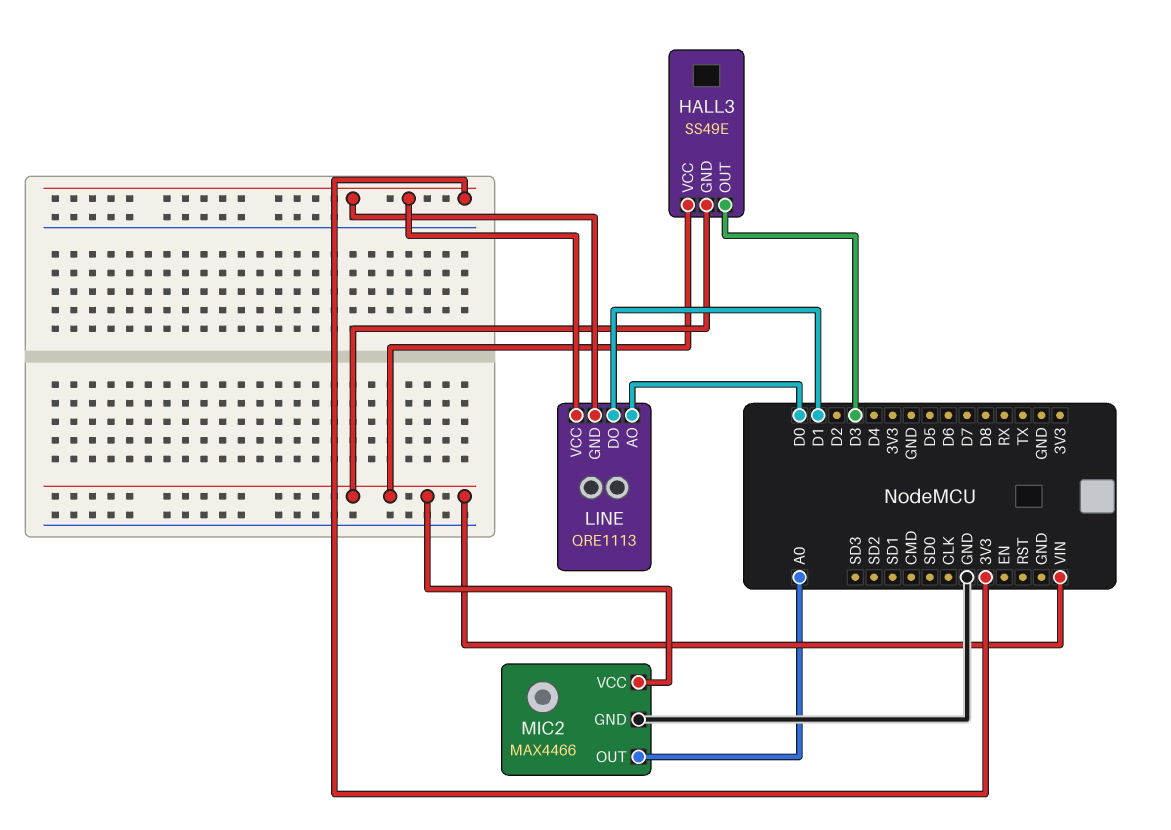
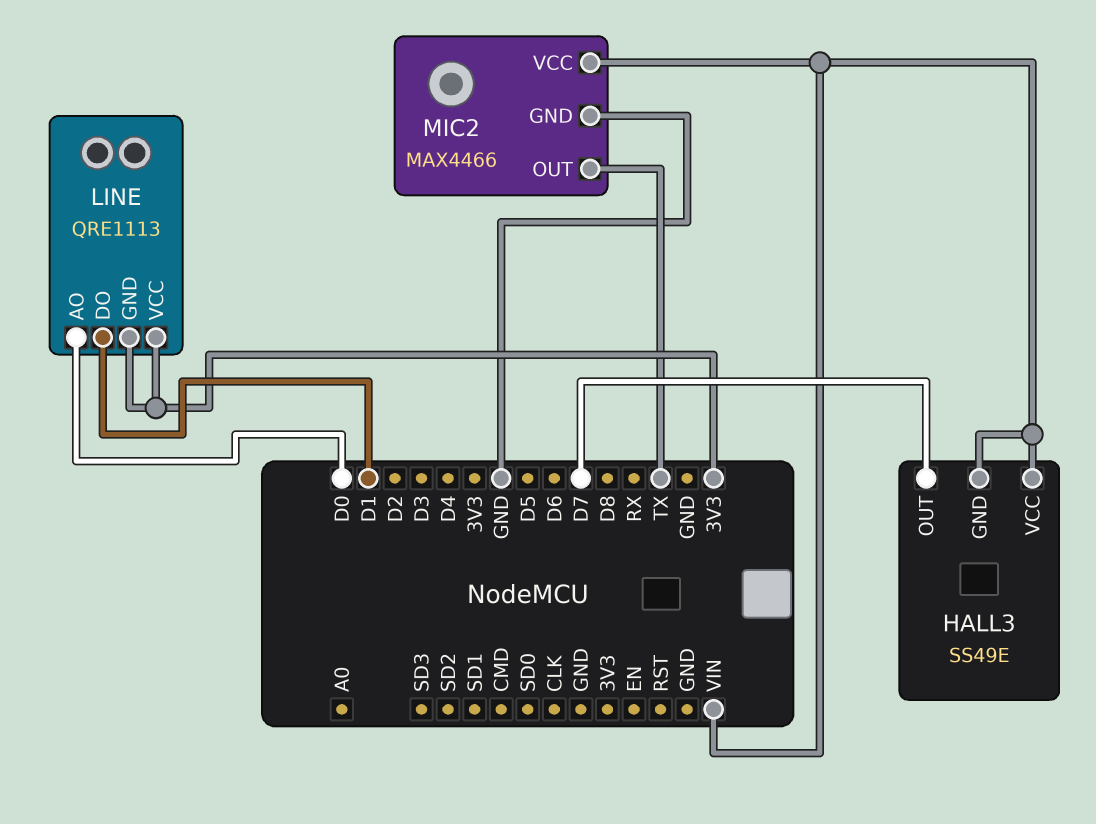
HALL3 pin OUT: D3 -> D7
MIC2 pin OUT: A0 -> TX

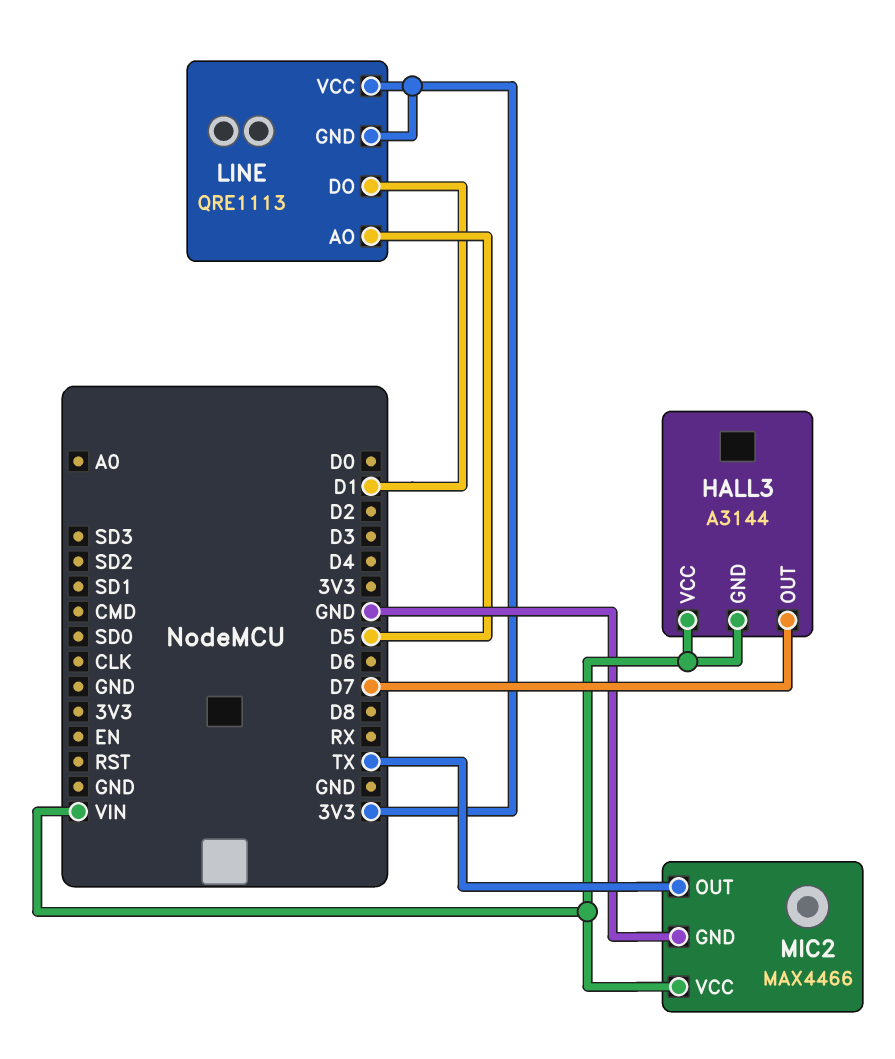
HALL3: SS49E -> A3144
LINE pin AO: D0 -> D5

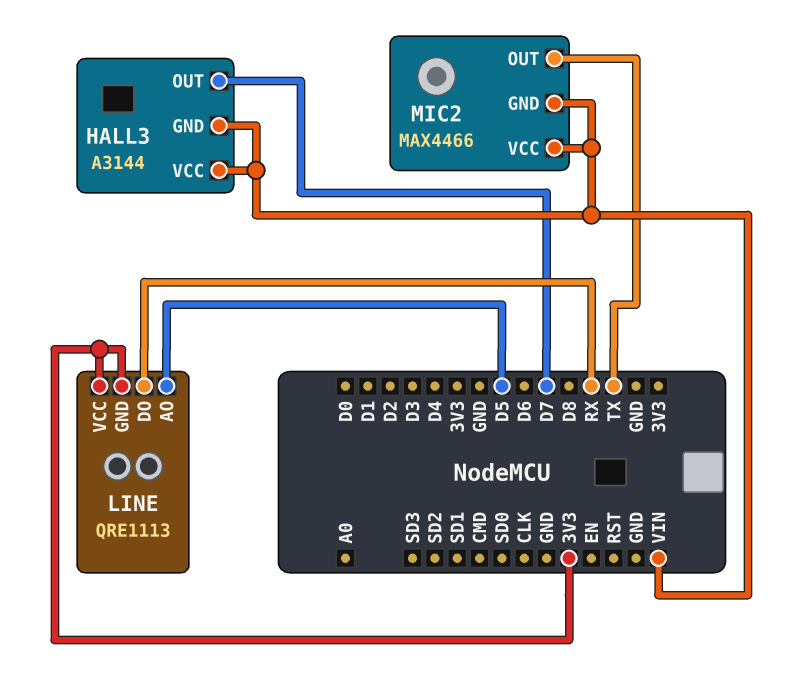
LINE pin DO: D1 -> RX
MIC2 pin GND: GND -> VIN

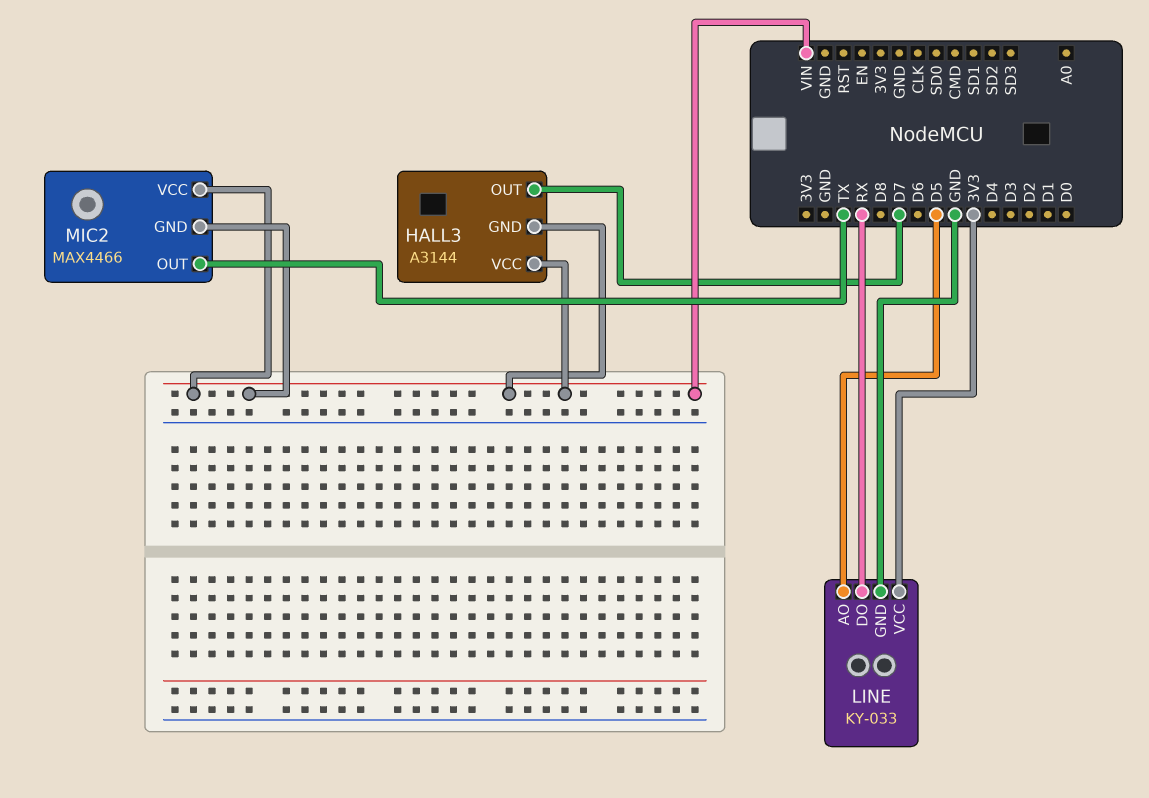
LINE: QRE1113 -> KY-033
LINE pin GND: 3V3 -> GND

